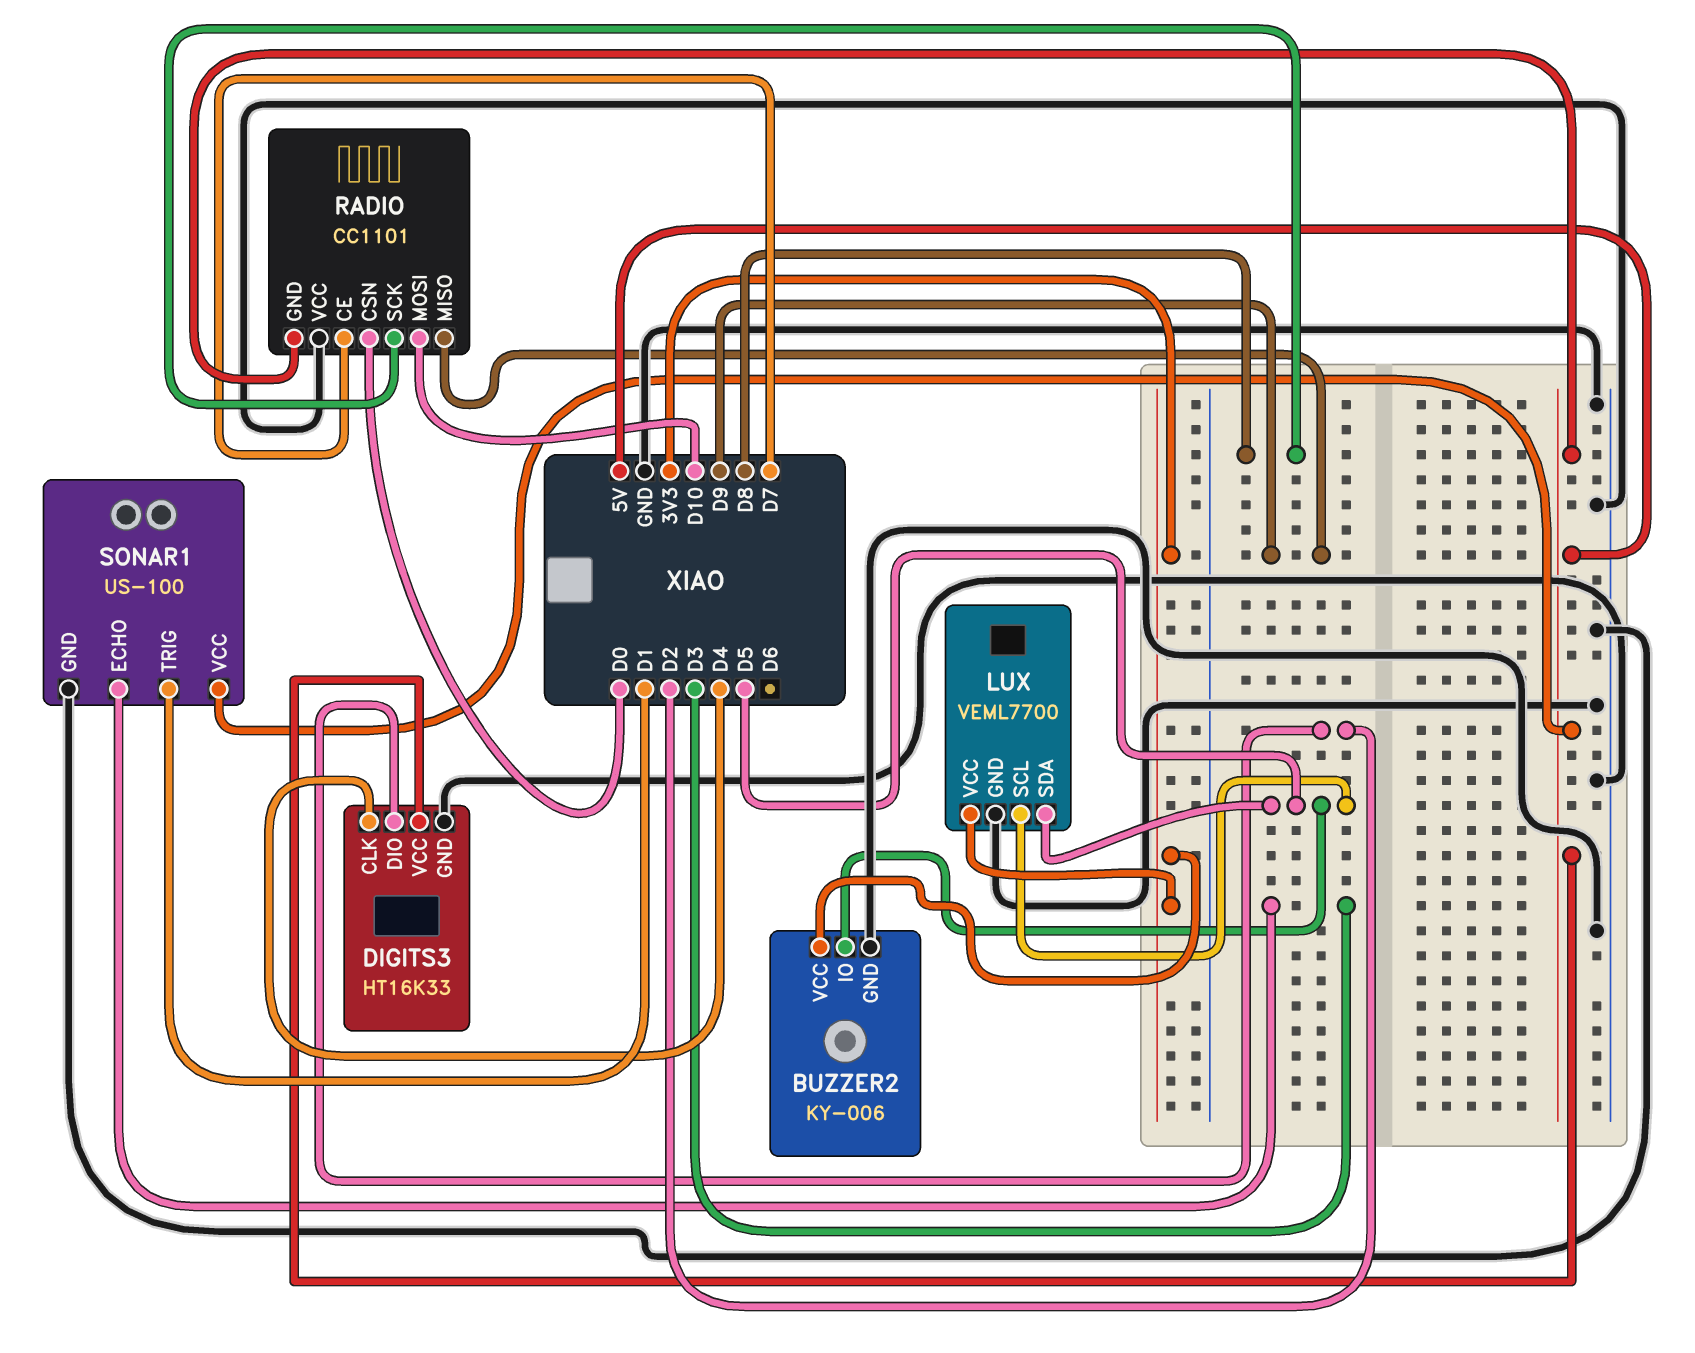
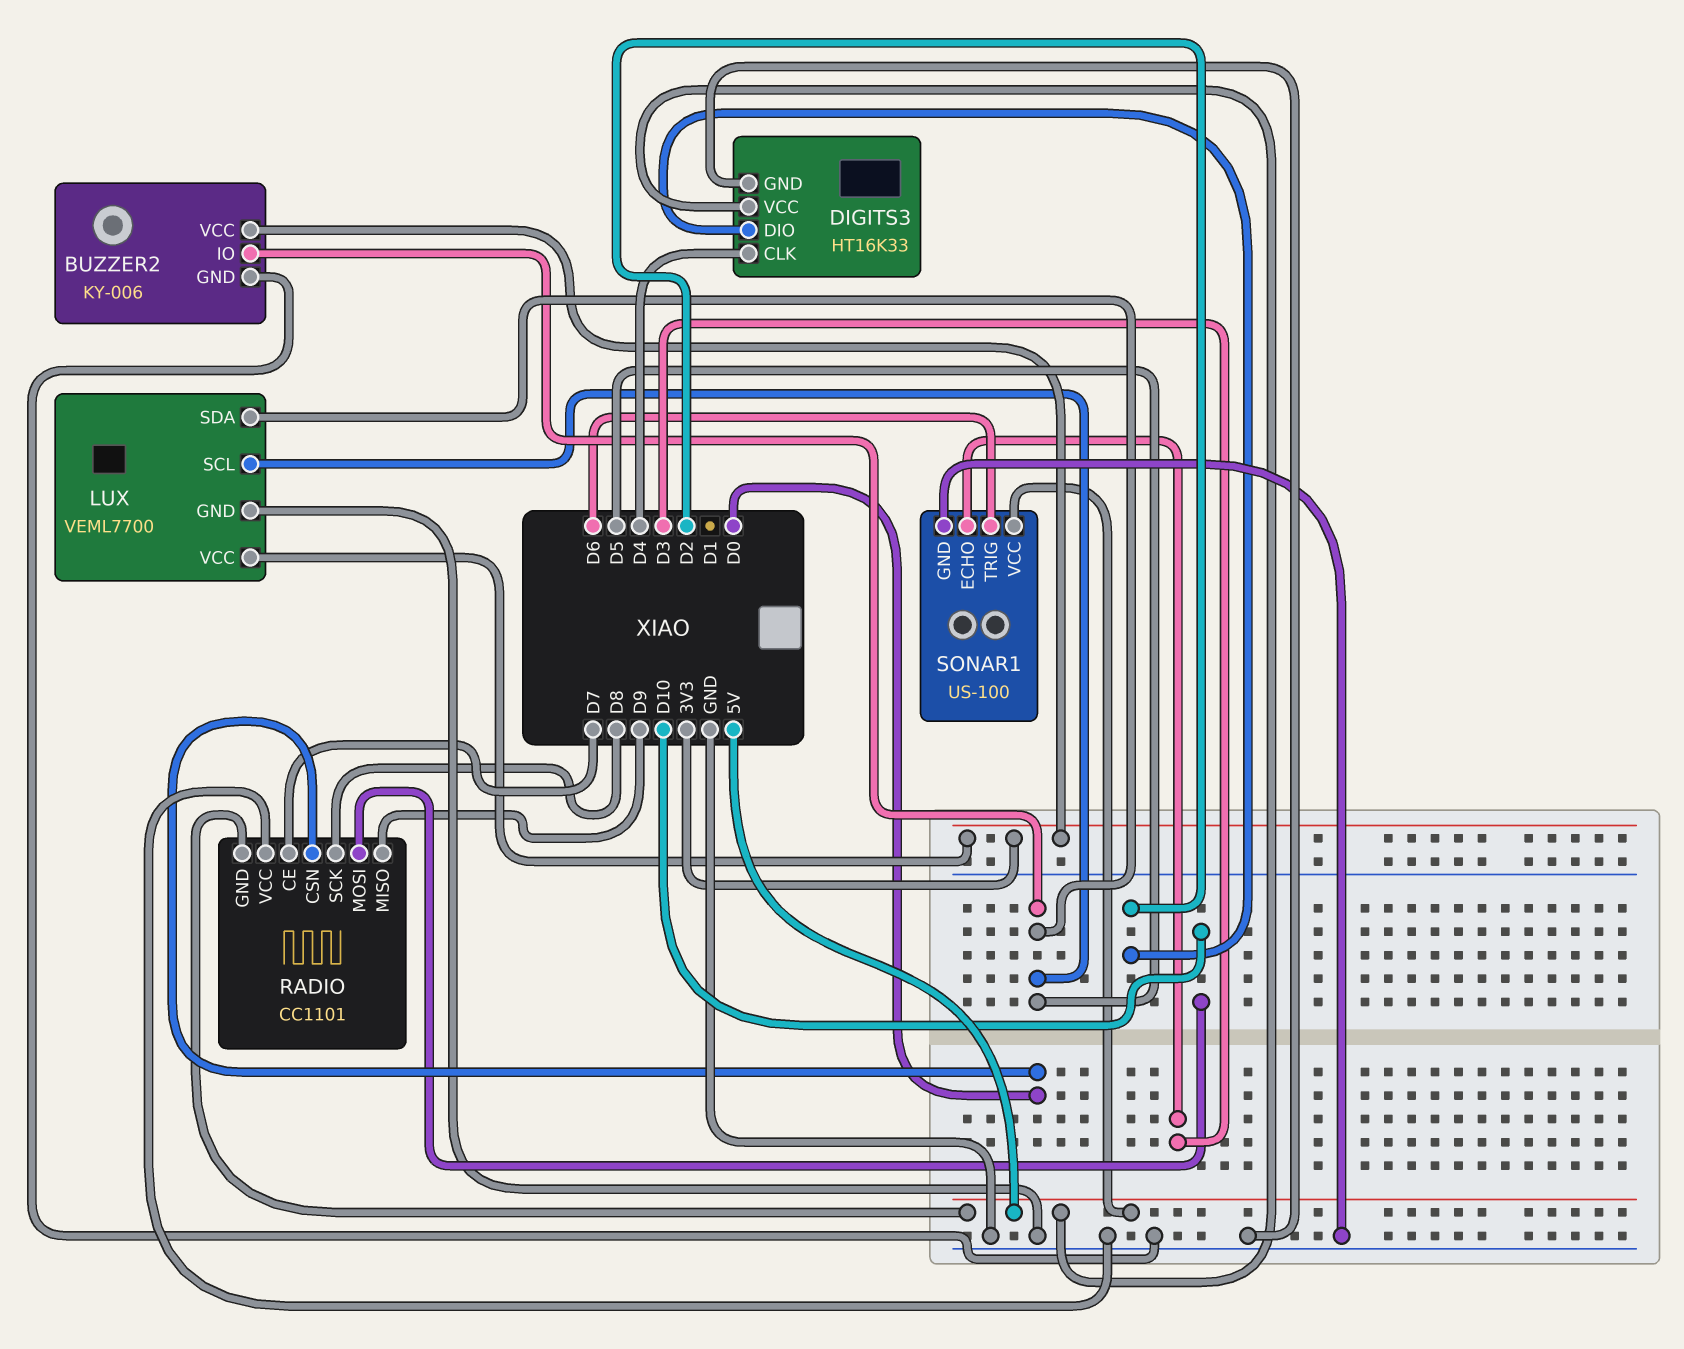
SONAR1 pin TRIG: D1 -> D6

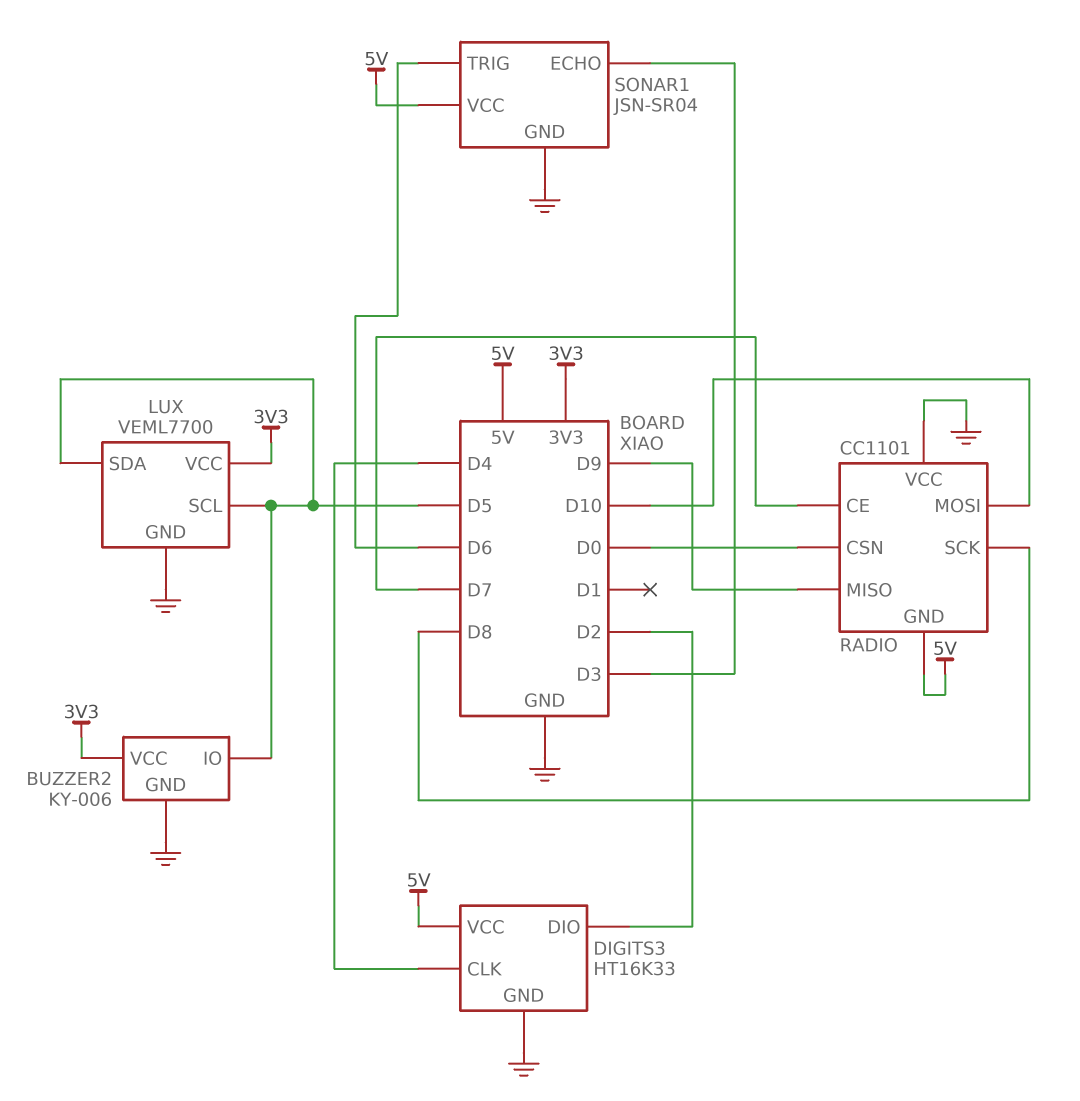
SONAR1: US-100 -> JSN-SR04

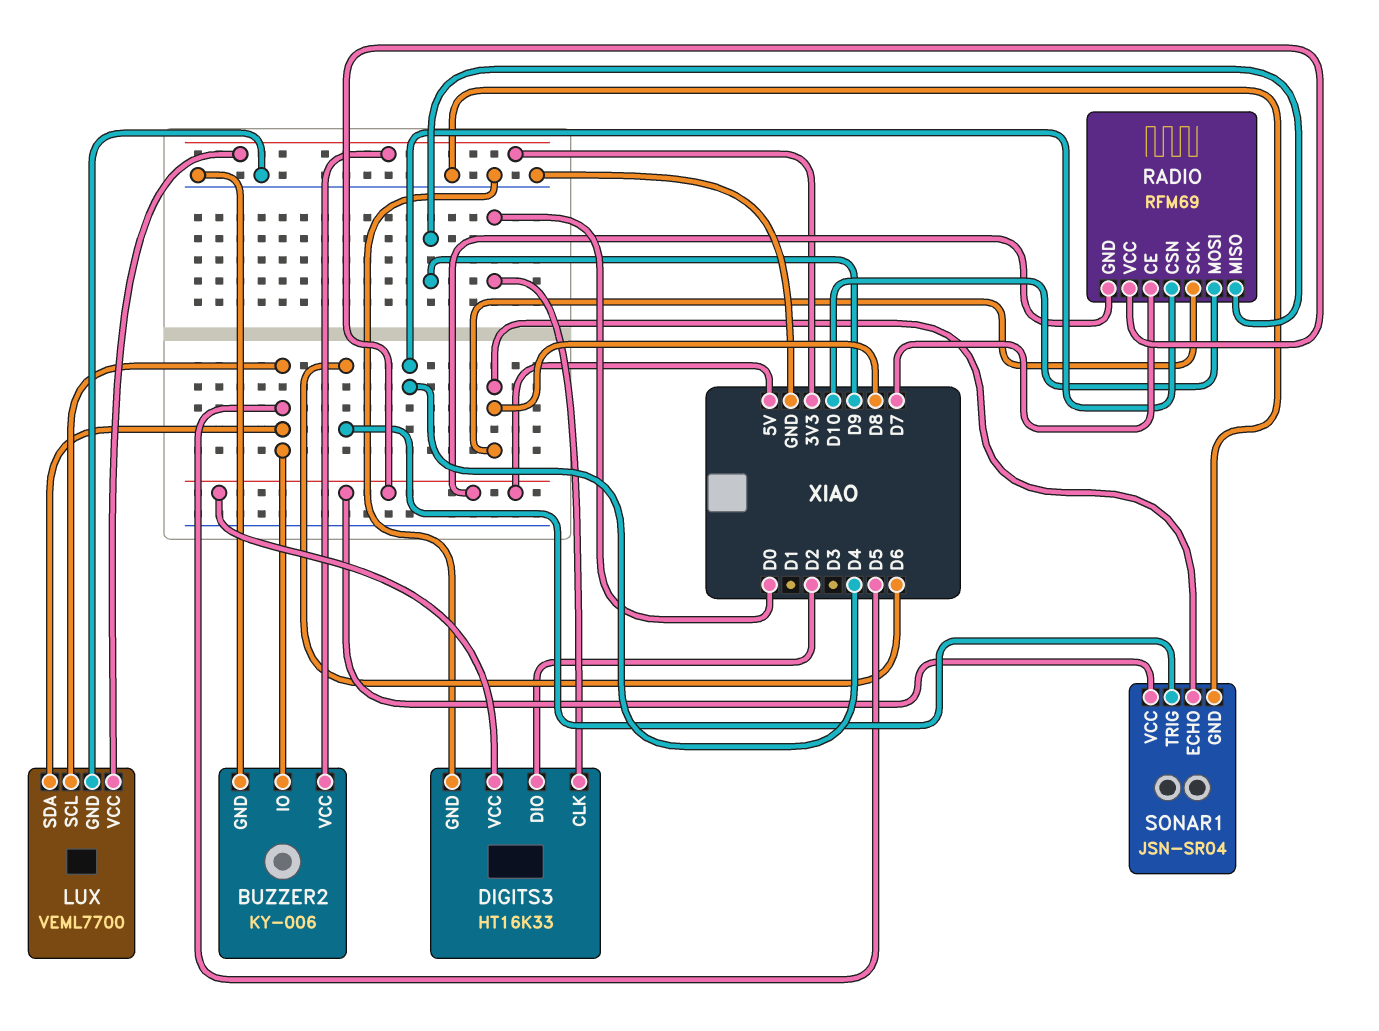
DIGITS3 pin CLK: D4 -> D0
RADIO: CC1101 -> RFM69
RADIO pin CSN: D0 -> D4
RADIO pin VCC: GND -> 5V
SONAR1 pin ECHO: D3 -> D8

